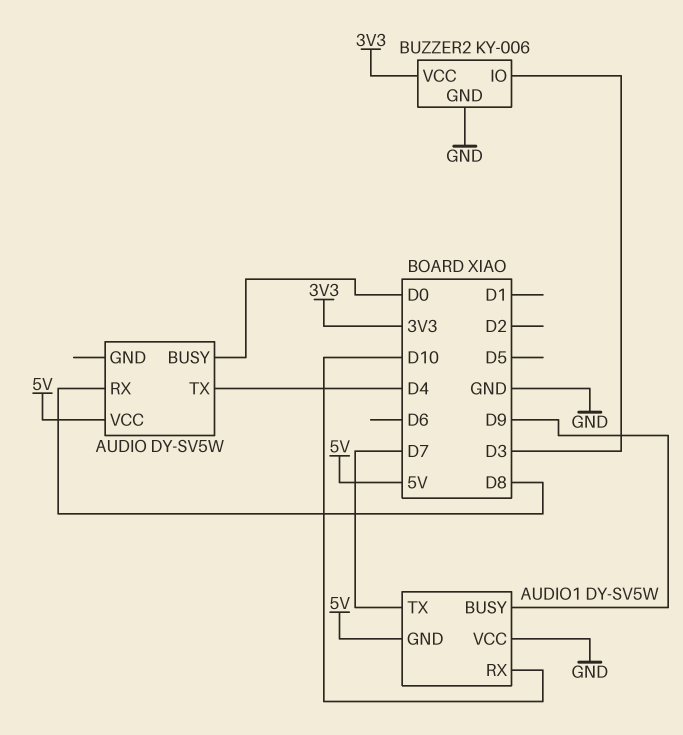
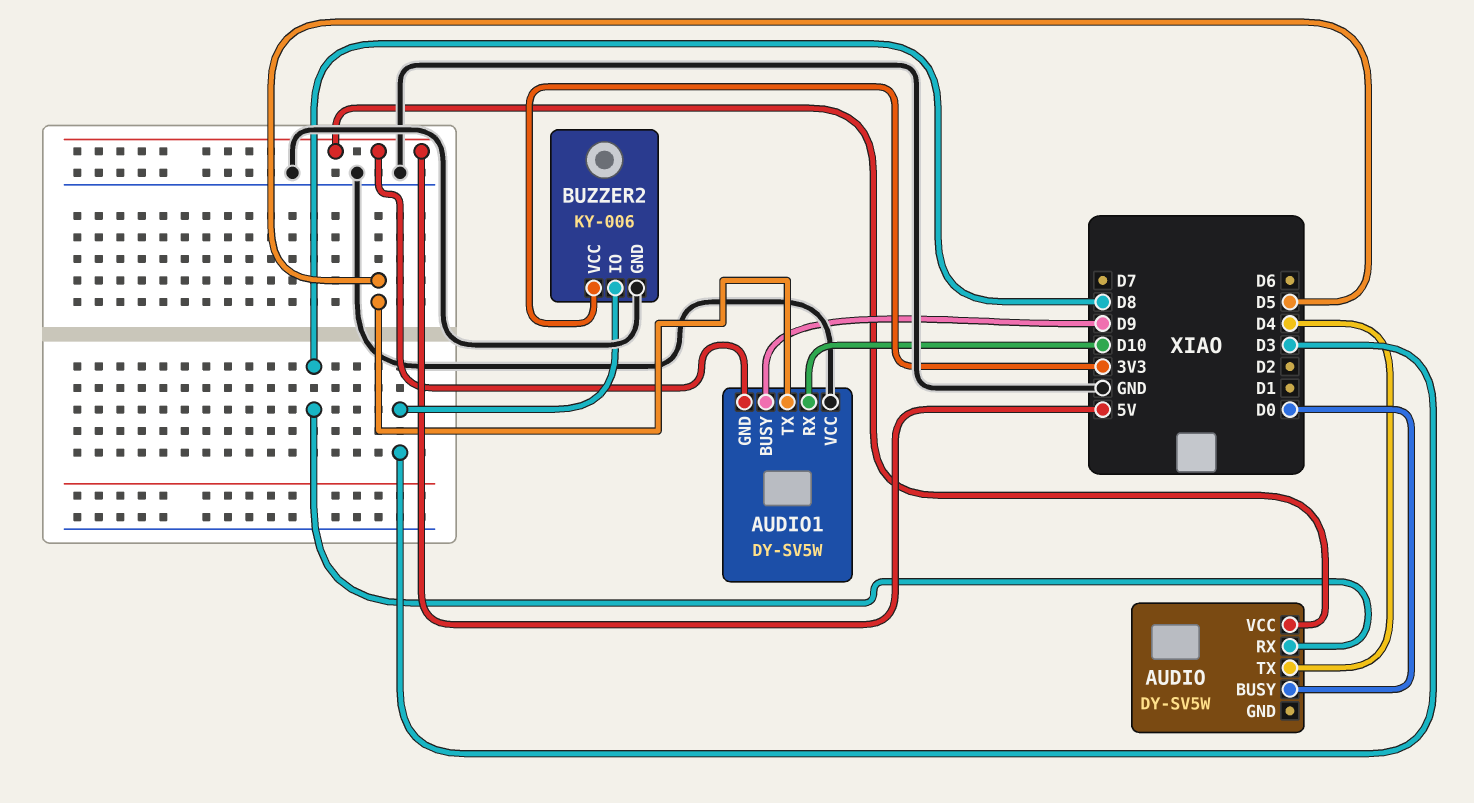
AUDIO1 pin TX: D7 -> D5

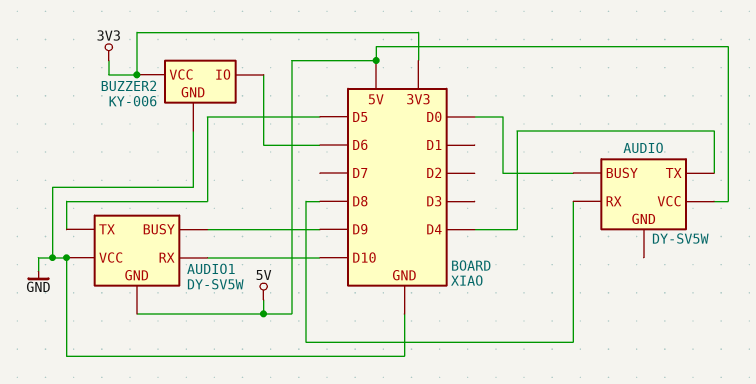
BUZZER2 pin IO: D3 -> D6

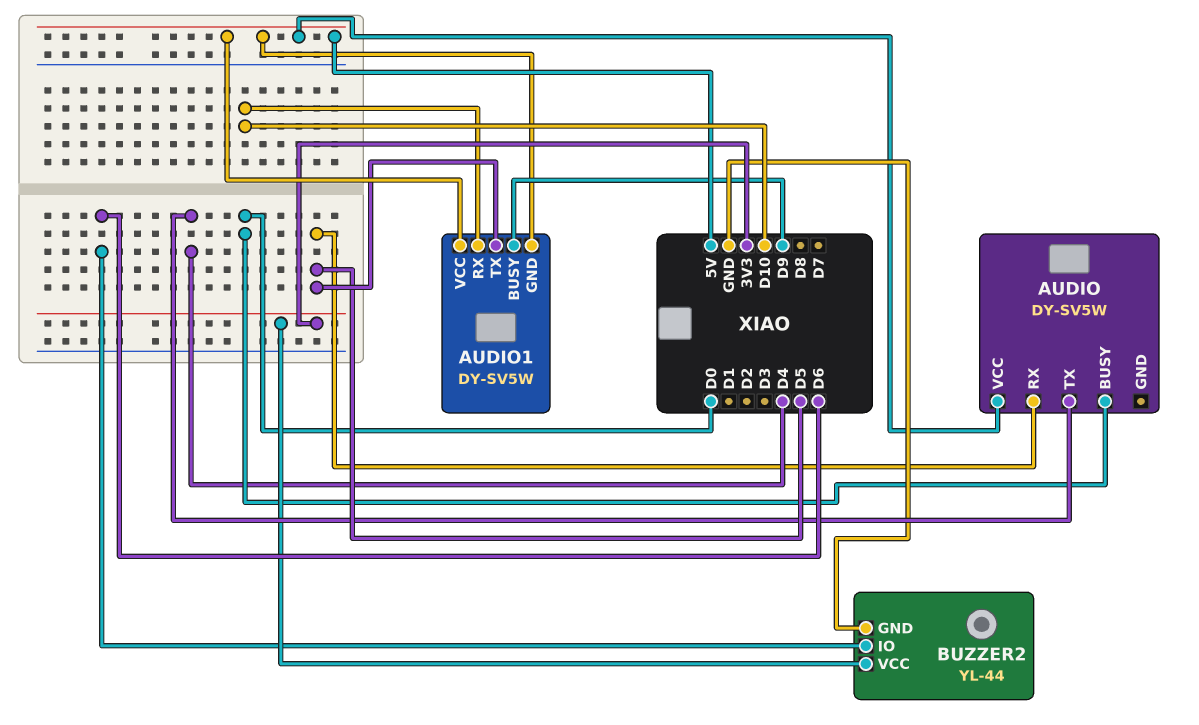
AUDIO pin RX: D8 -> D5
AUDIO1 pin VCC: GND -> 5V
BUZZER2: KY-006 -> YL-44

